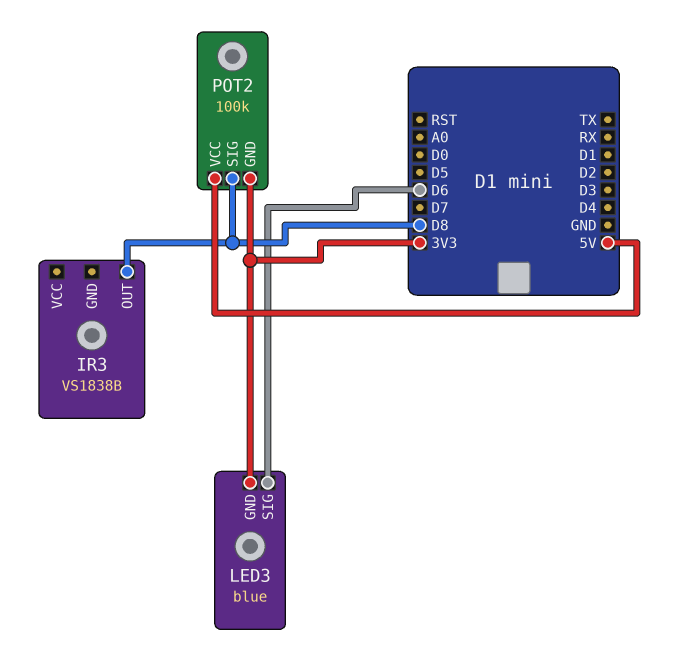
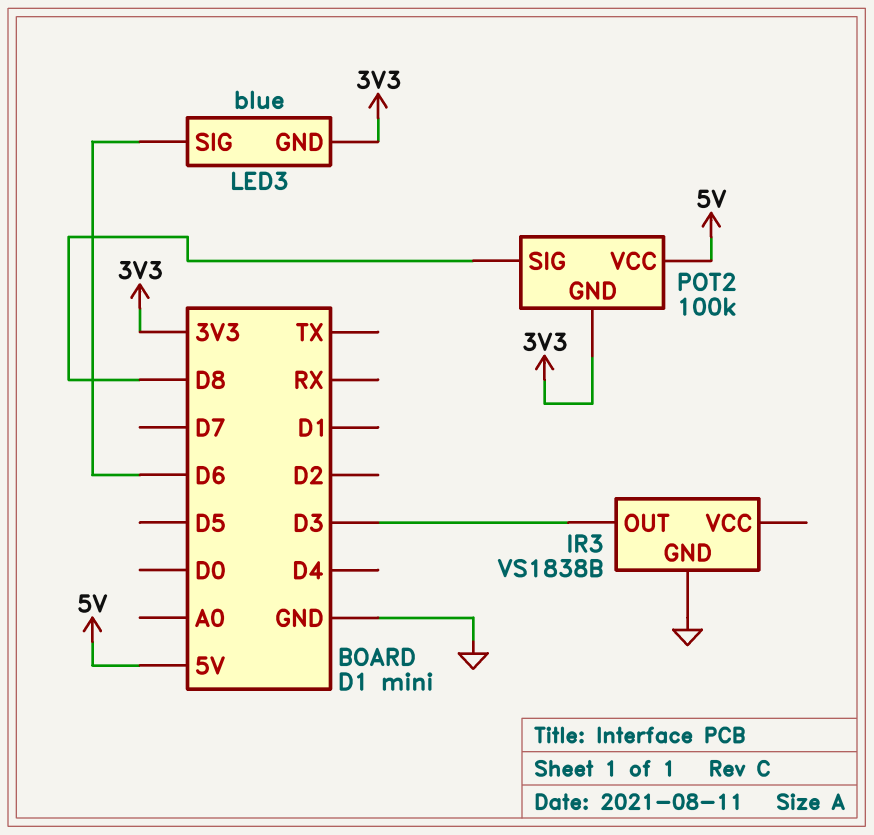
IR3 pin GND: none -> GND
IR3 pin OUT: D8 -> D3

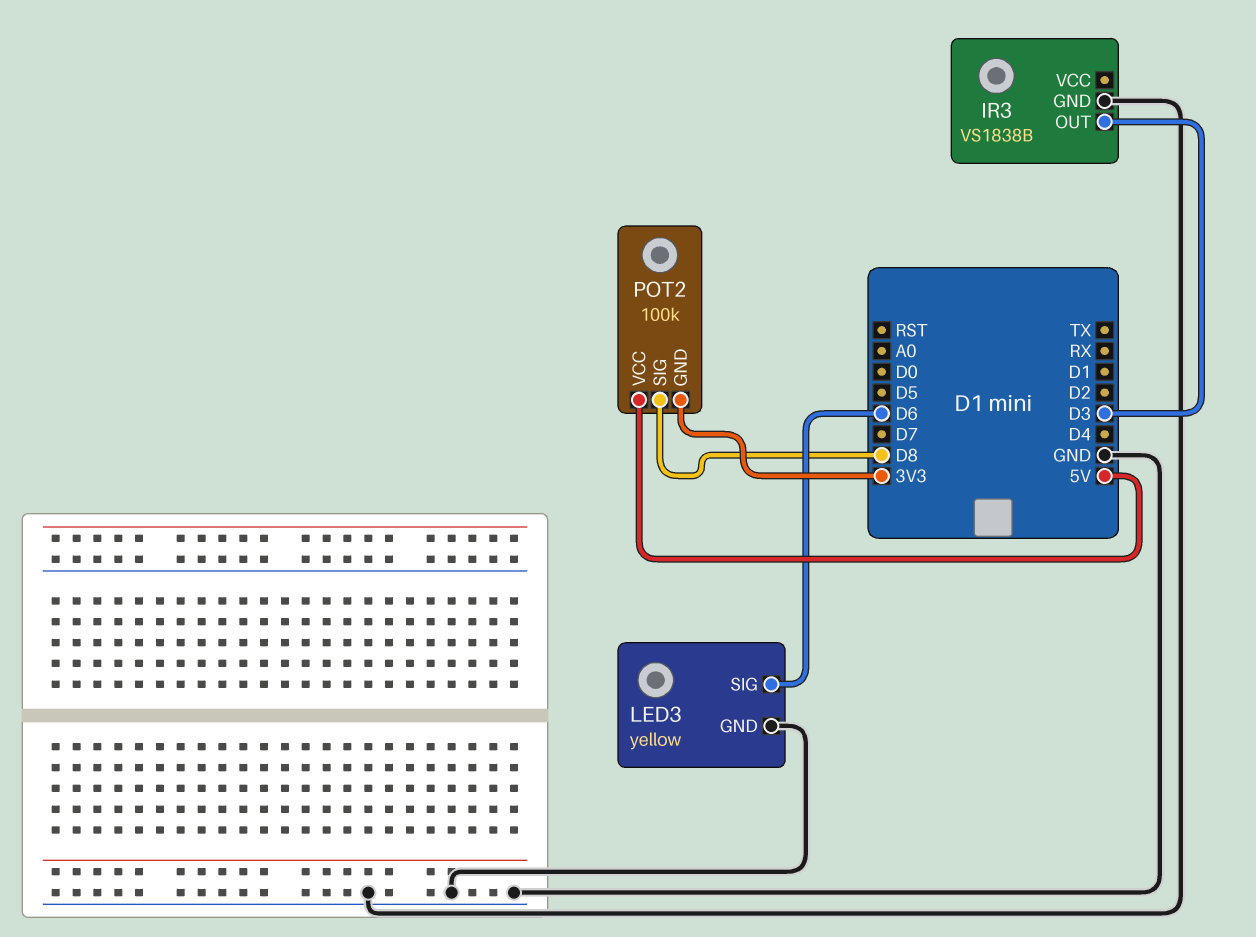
LED3: blue -> yellow
LED3 pin GND: 3V3 -> GND

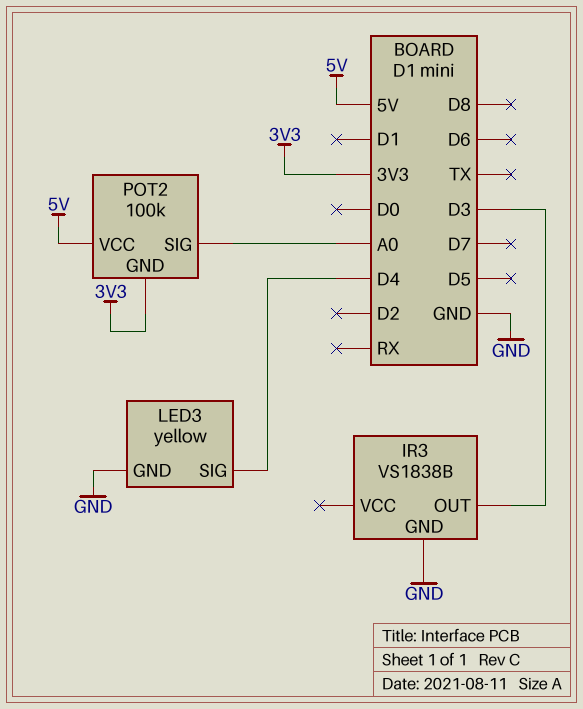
LED3 pin SIG: D6 -> D4
POT2 pin SIG: D8 -> A0

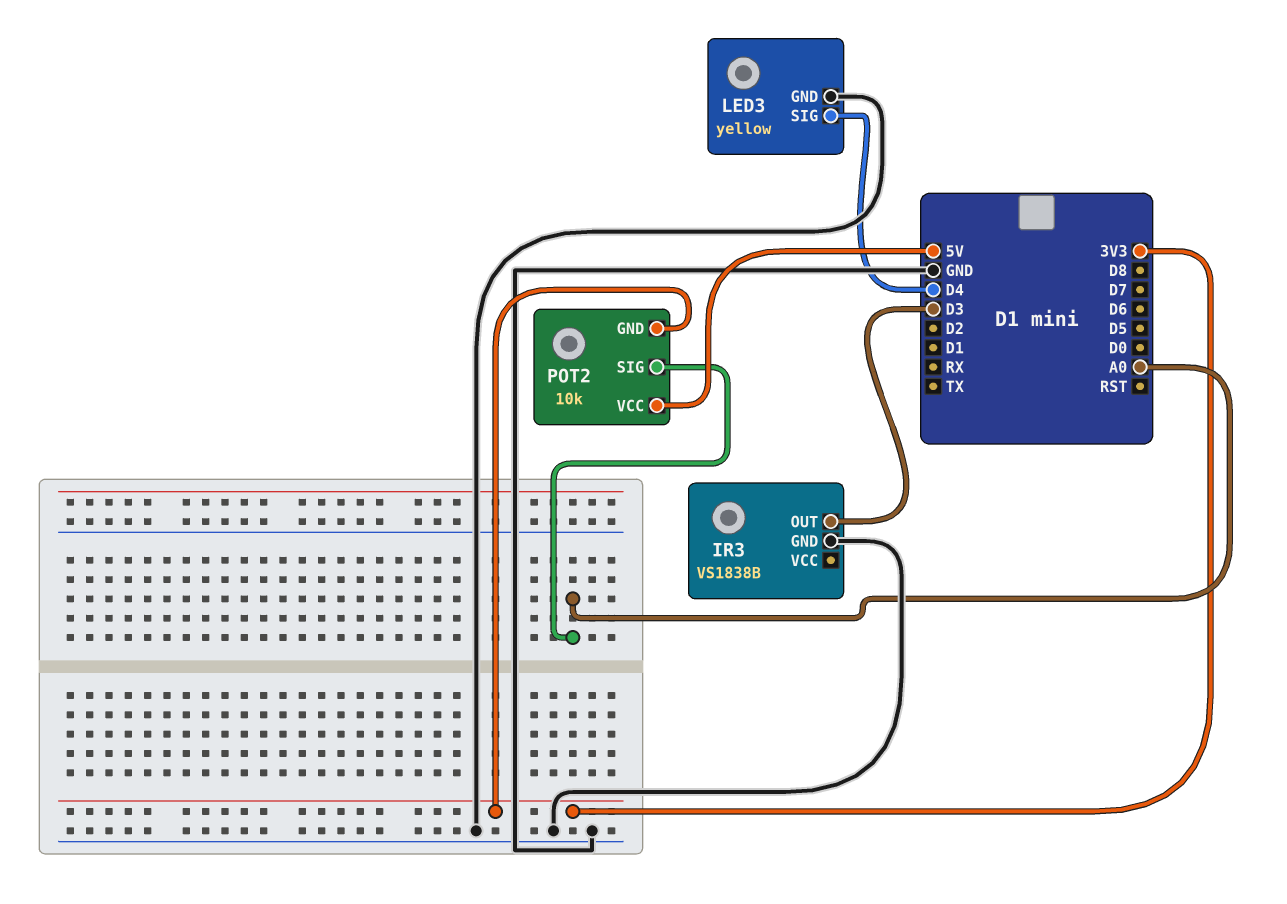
POT2: 100k -> 10k

